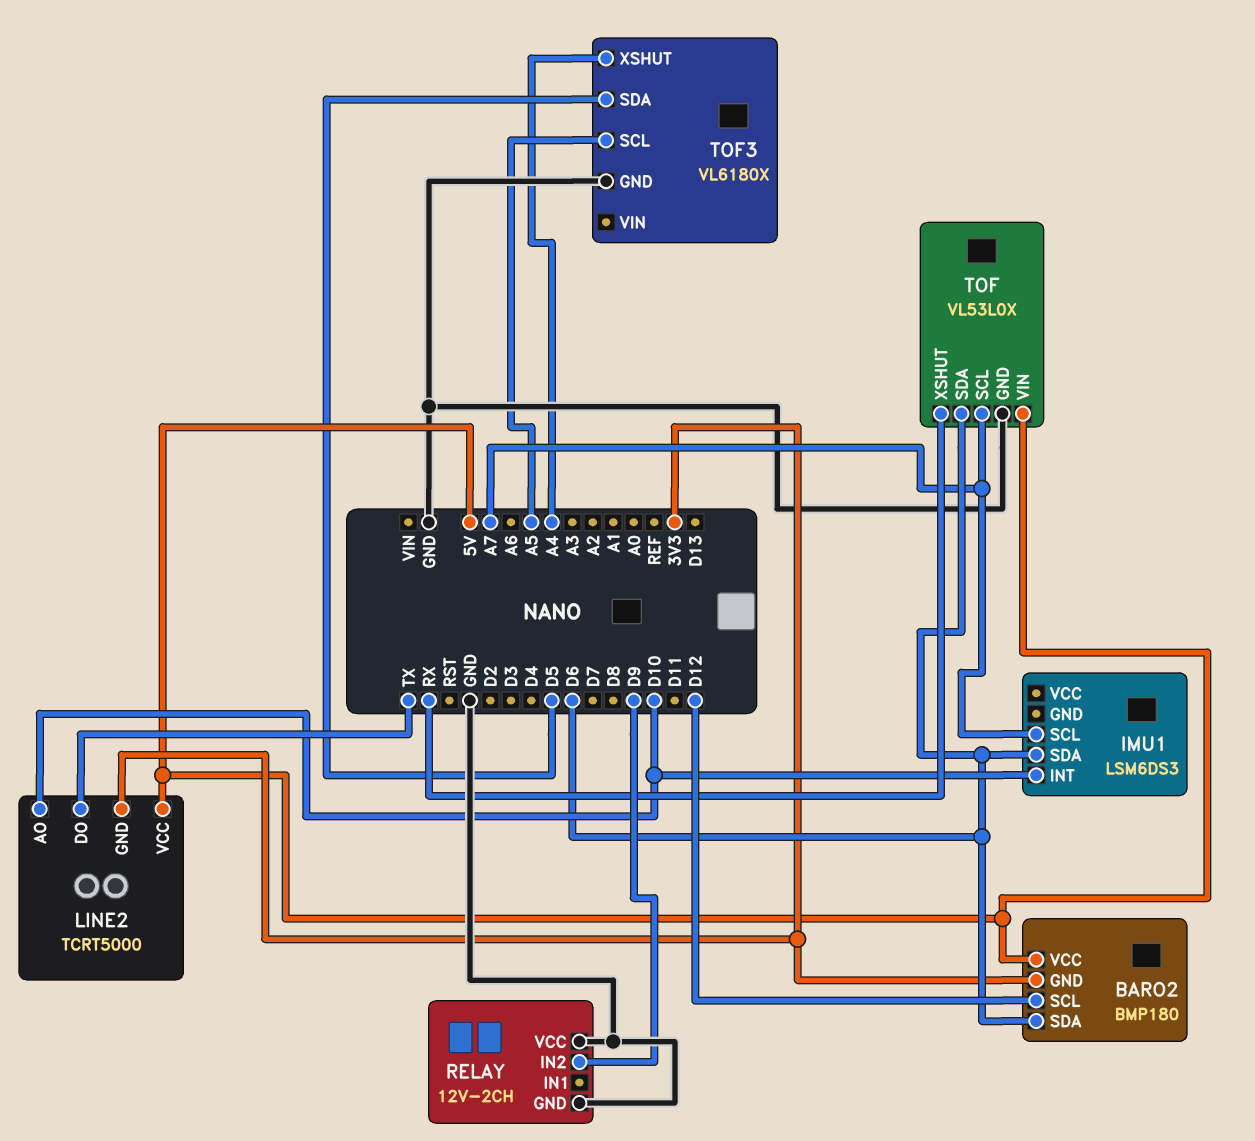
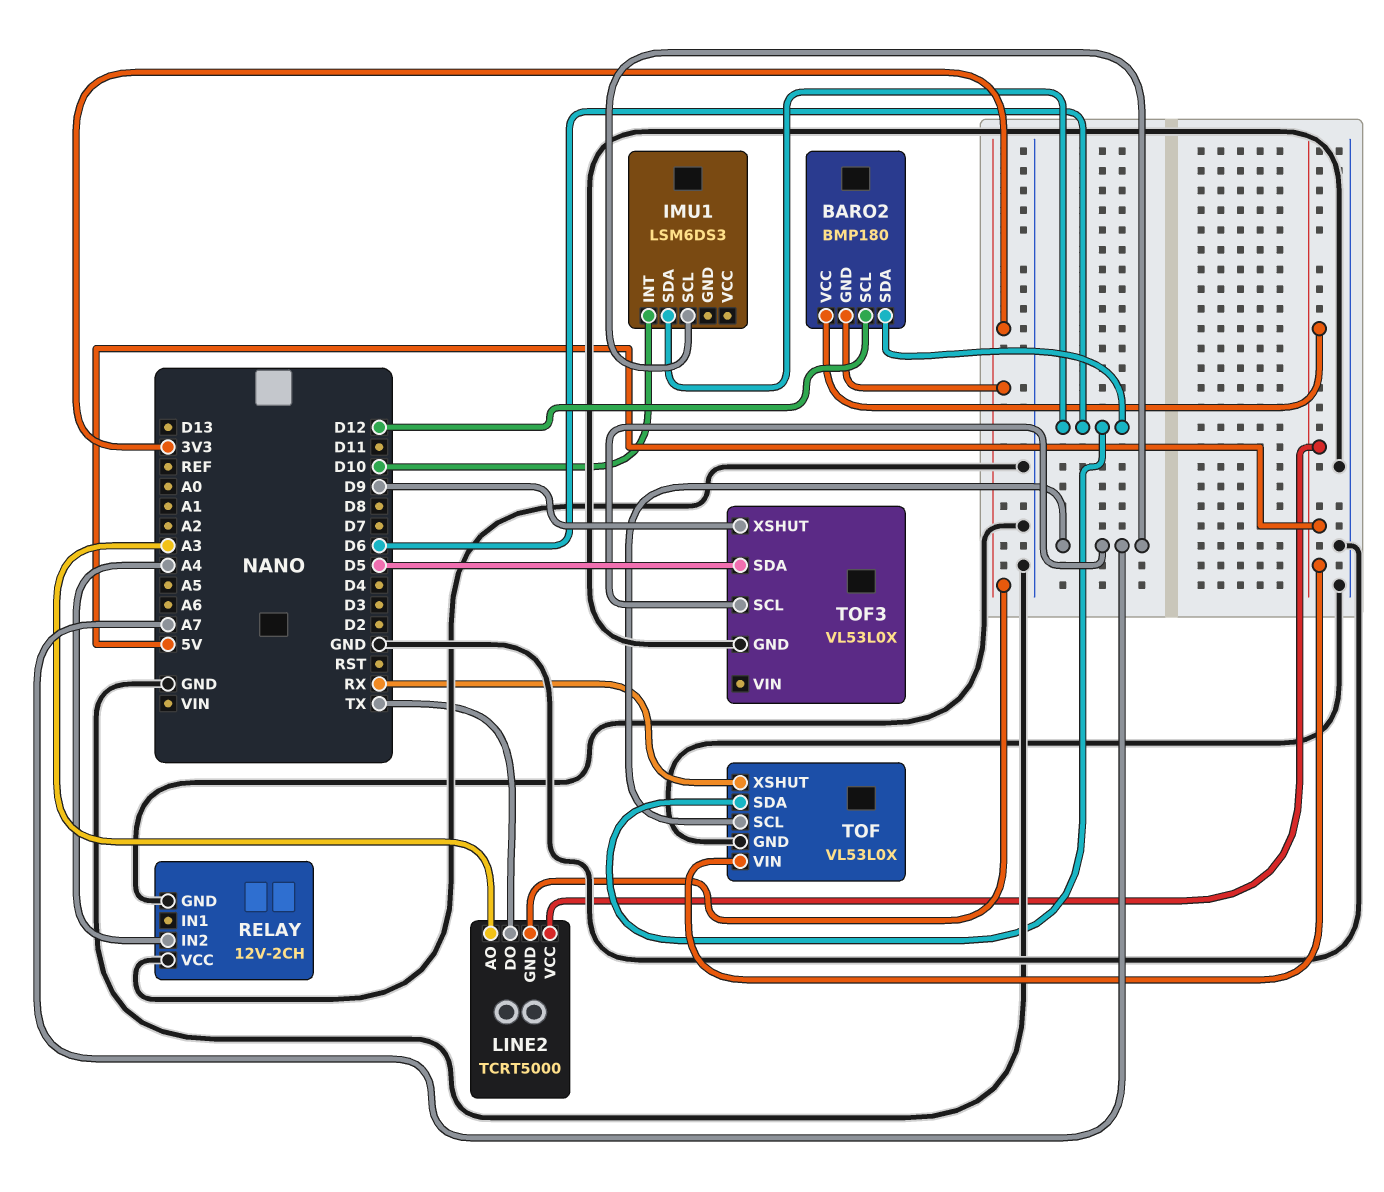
LINE2 pin AO: D10 -> A3
RELAY pin IN2: D9 -> A4
TOF3: VL6180X -> VL53L0X
TOF3 pin SCL: A5 -> A7
TOF3 pin XSHUT: A4 -> D9

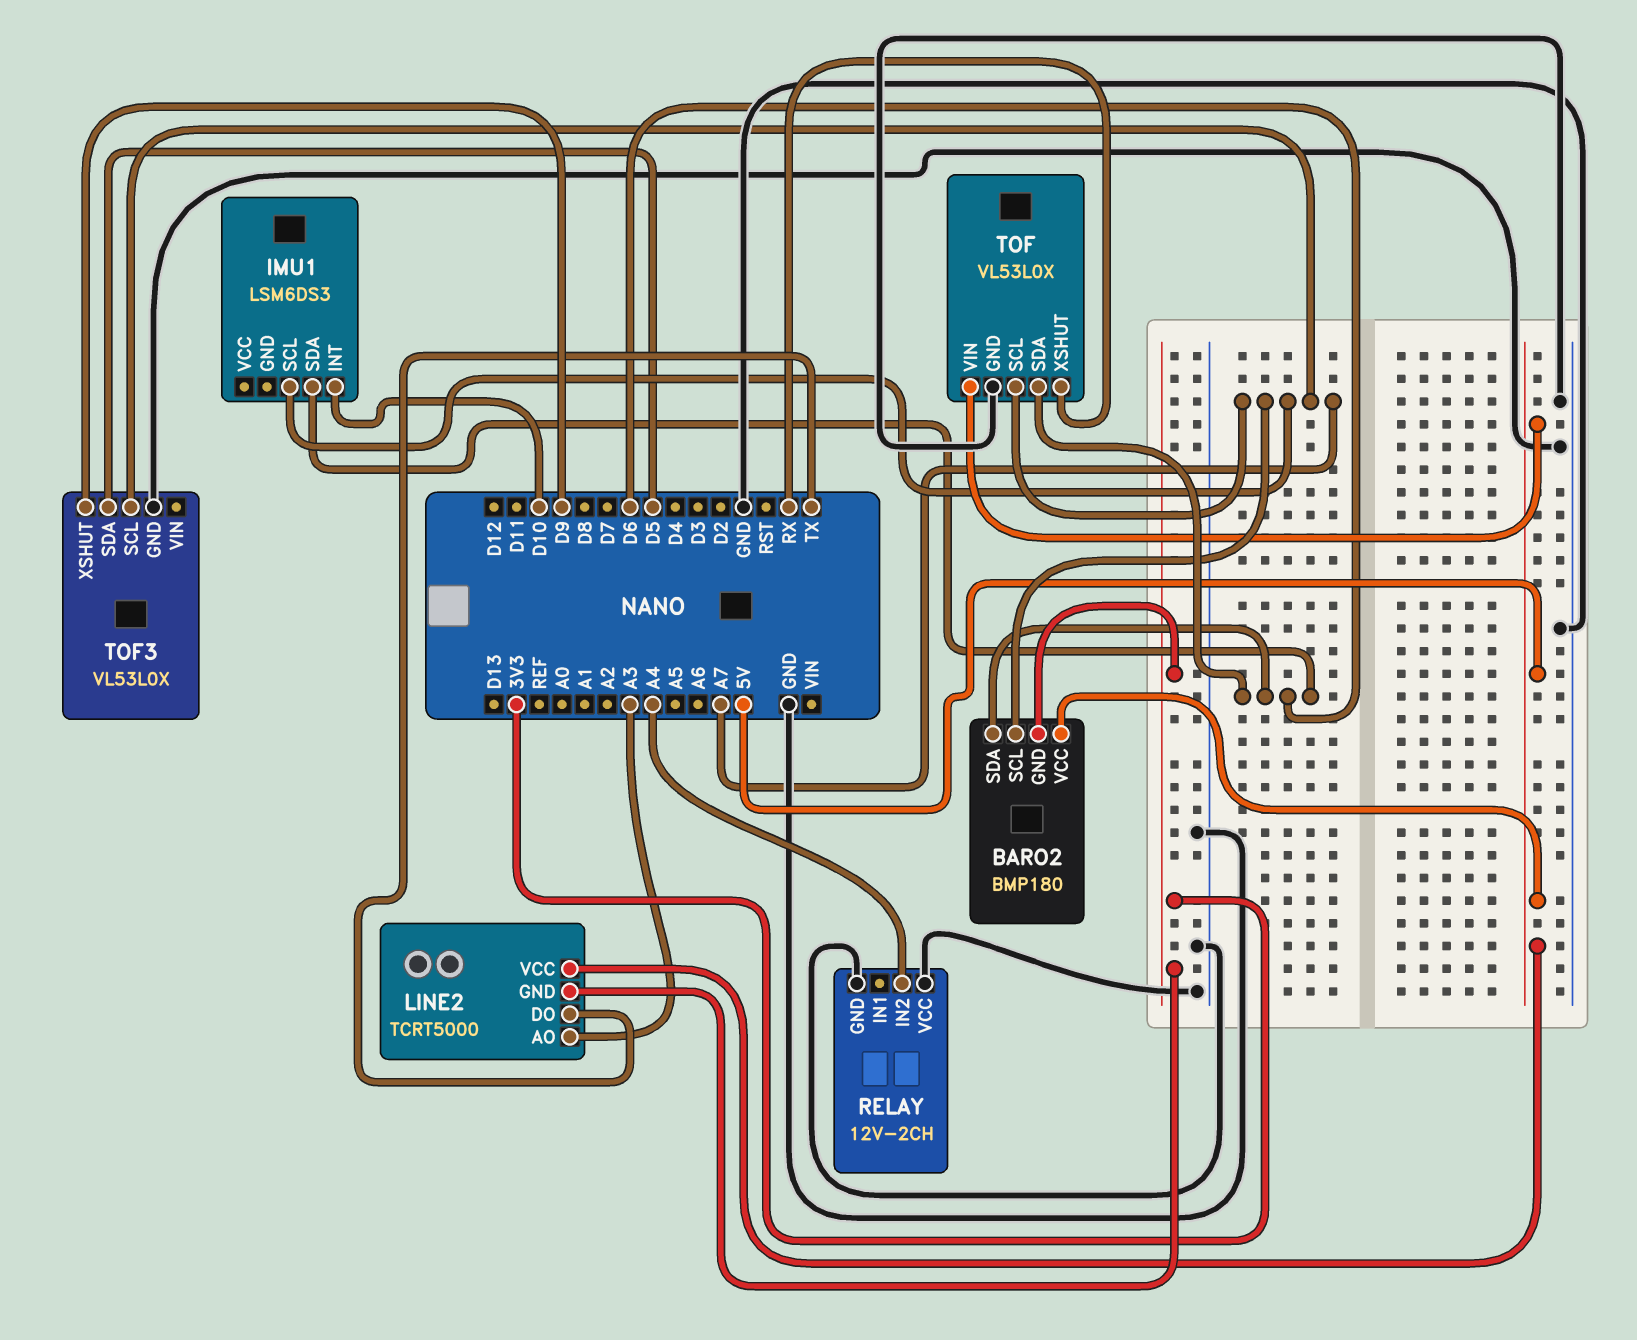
BARO2 pin SCL: D12 -> A7

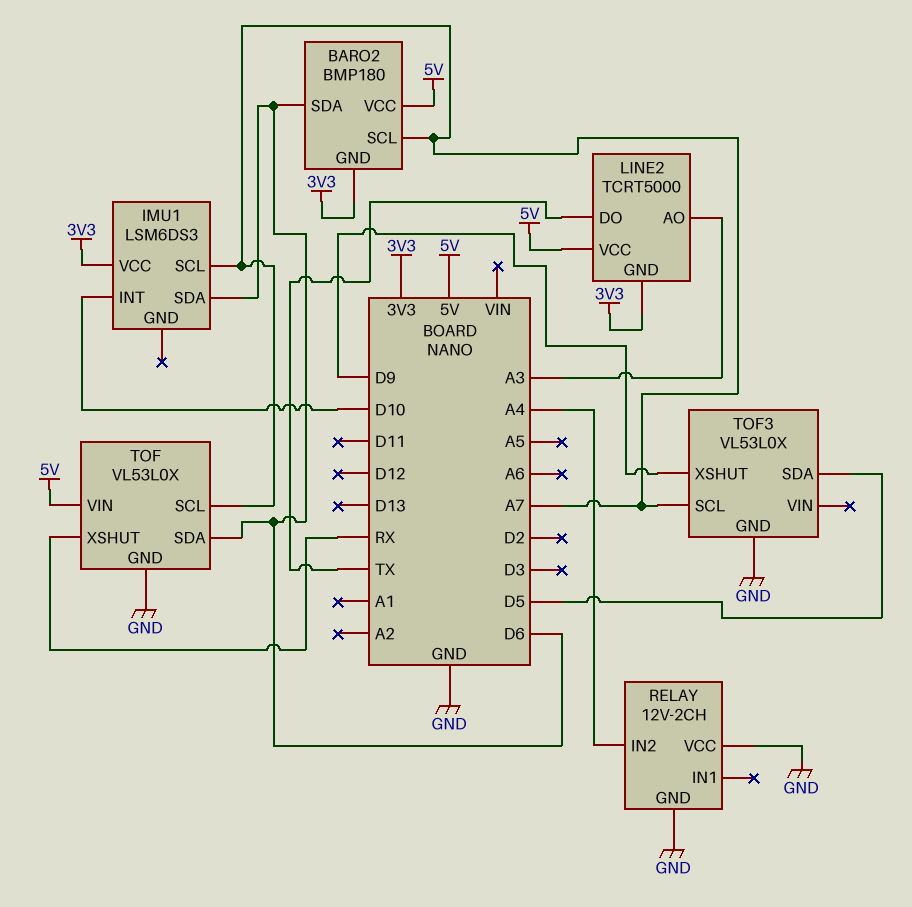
IMU1 pin VCC: none -> 3V3

